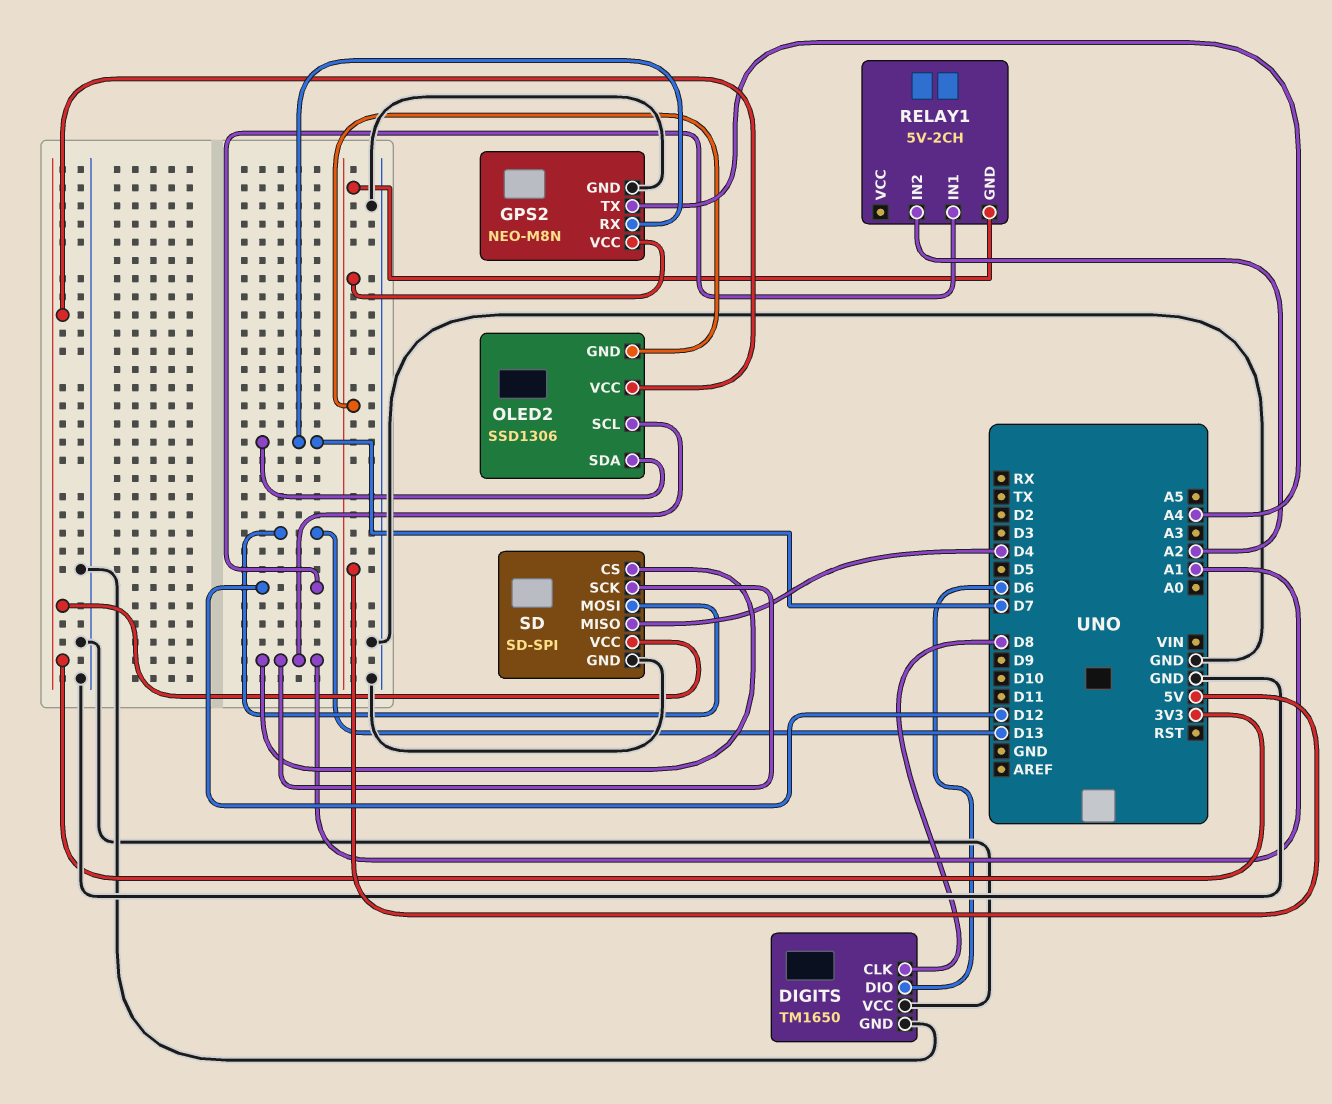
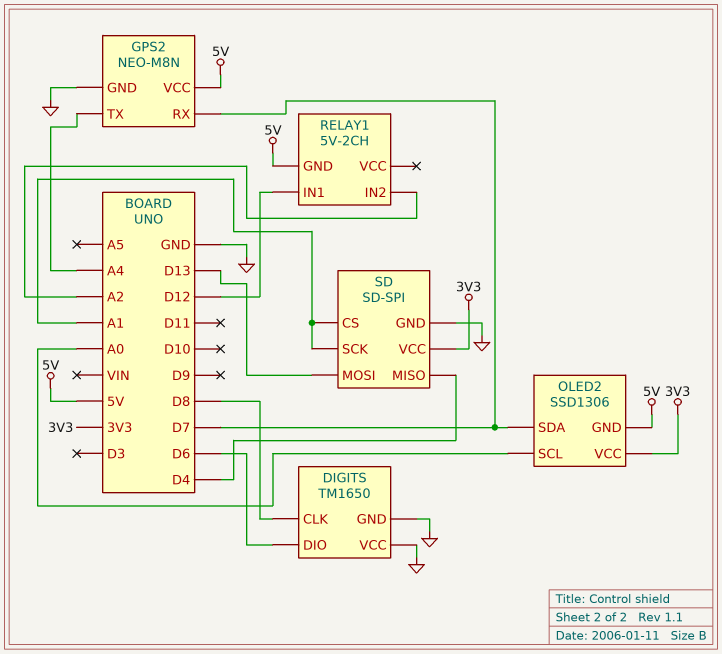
OLED2 pin SCL: A1 -> A0

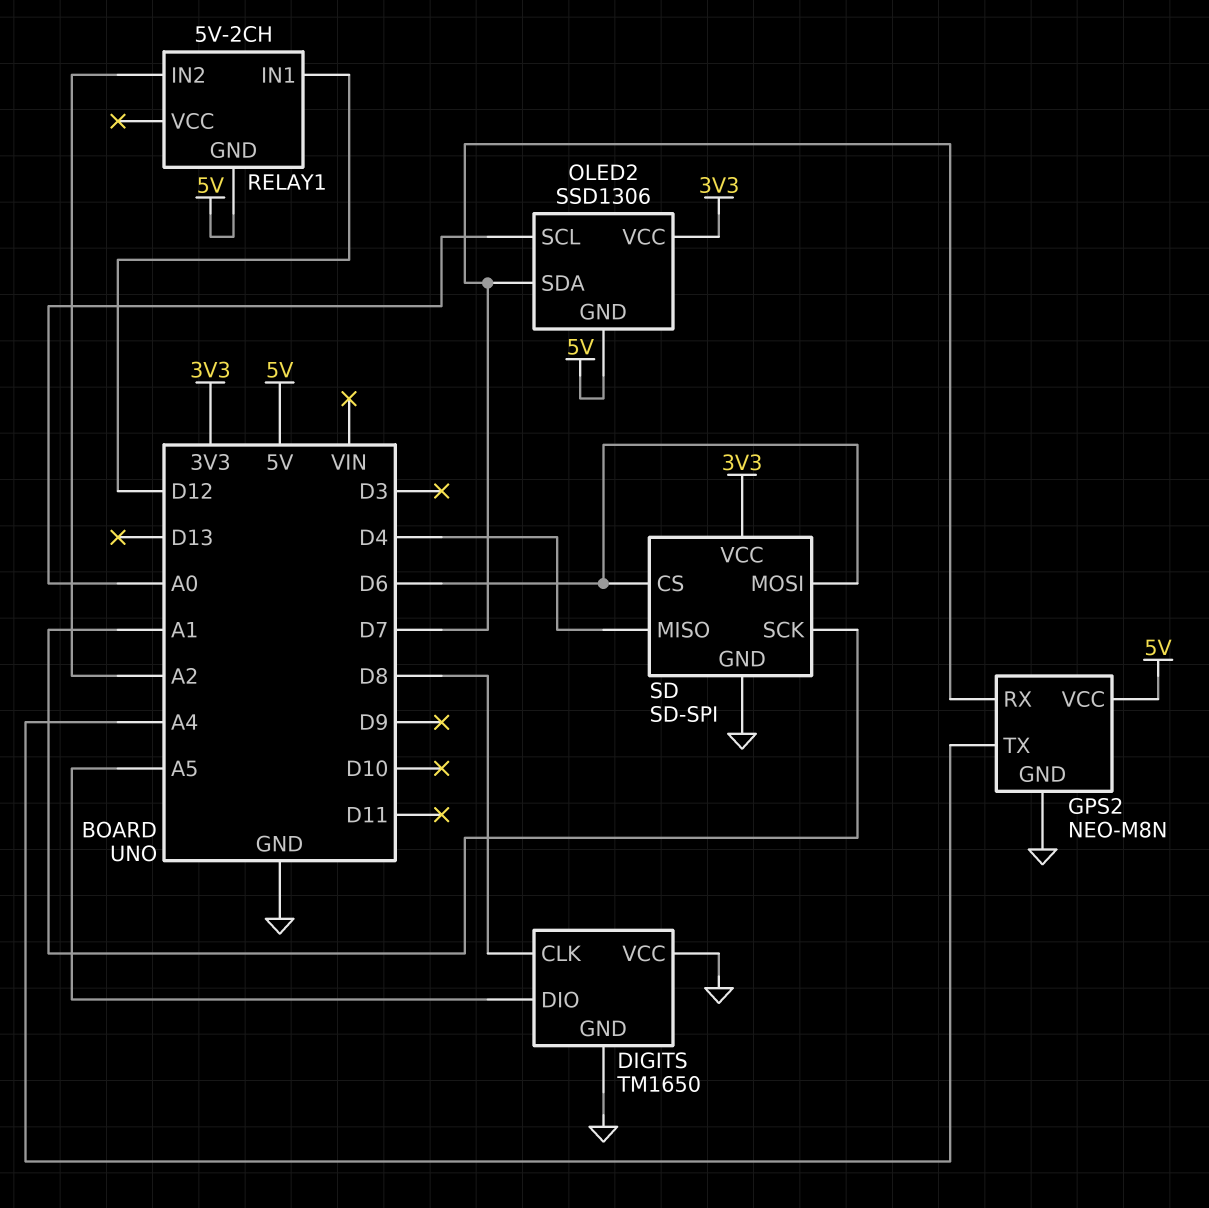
DIGITS pin DIO: D6 -> A5
SD pin CS: A1 -> D6
SD pin MOSI: D13 -> D6

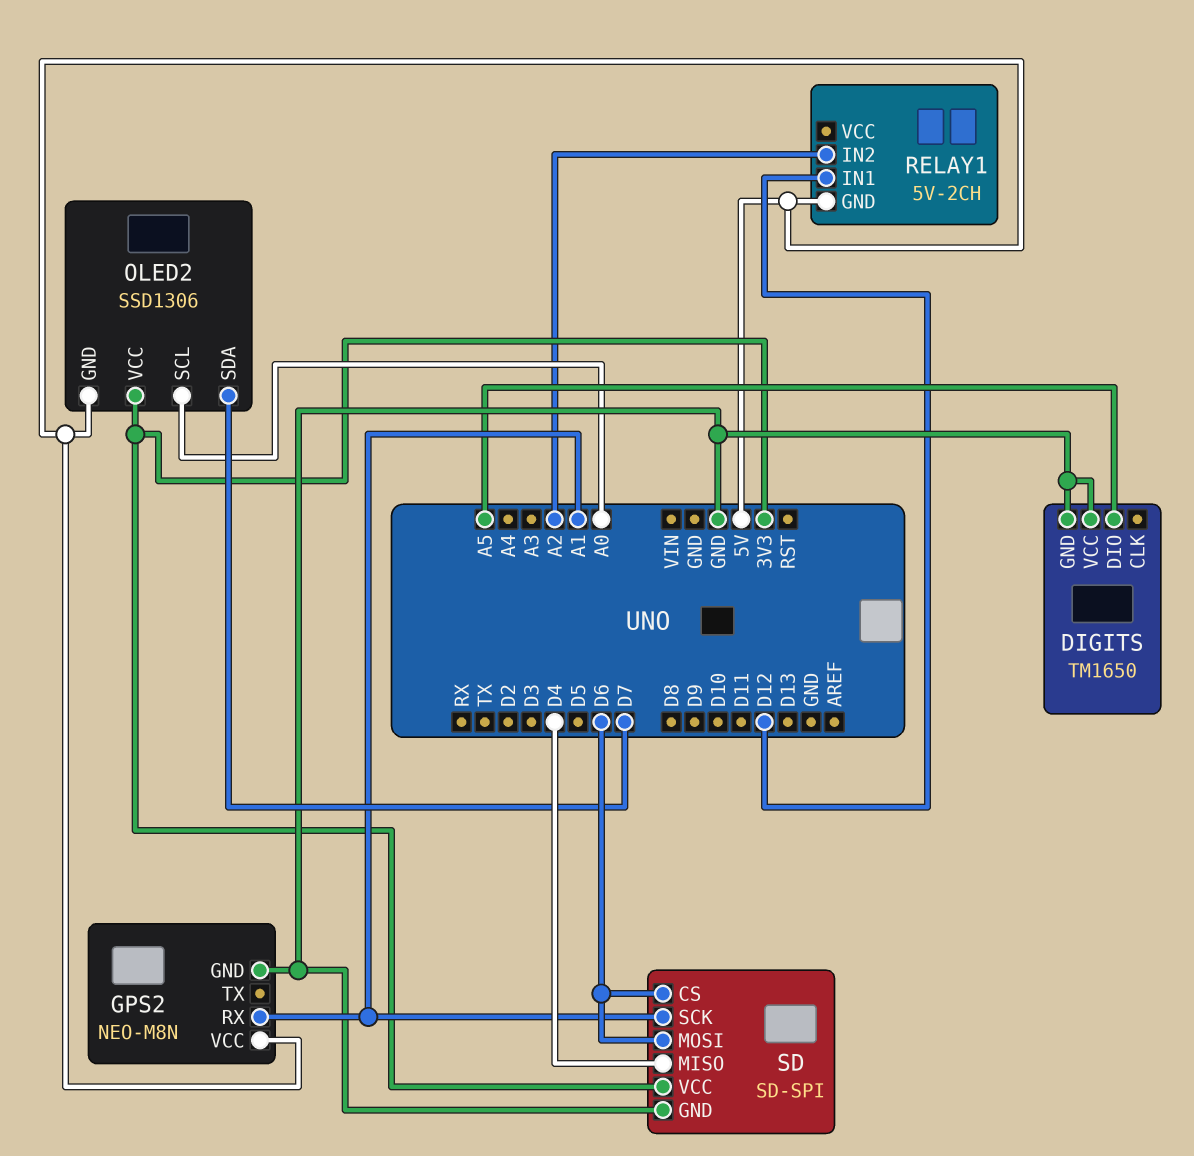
DIGITS pin CLK: D8 -> none
GPS2 pin RX: D7 -> A1
GPS2 pin TX: A4 -> none

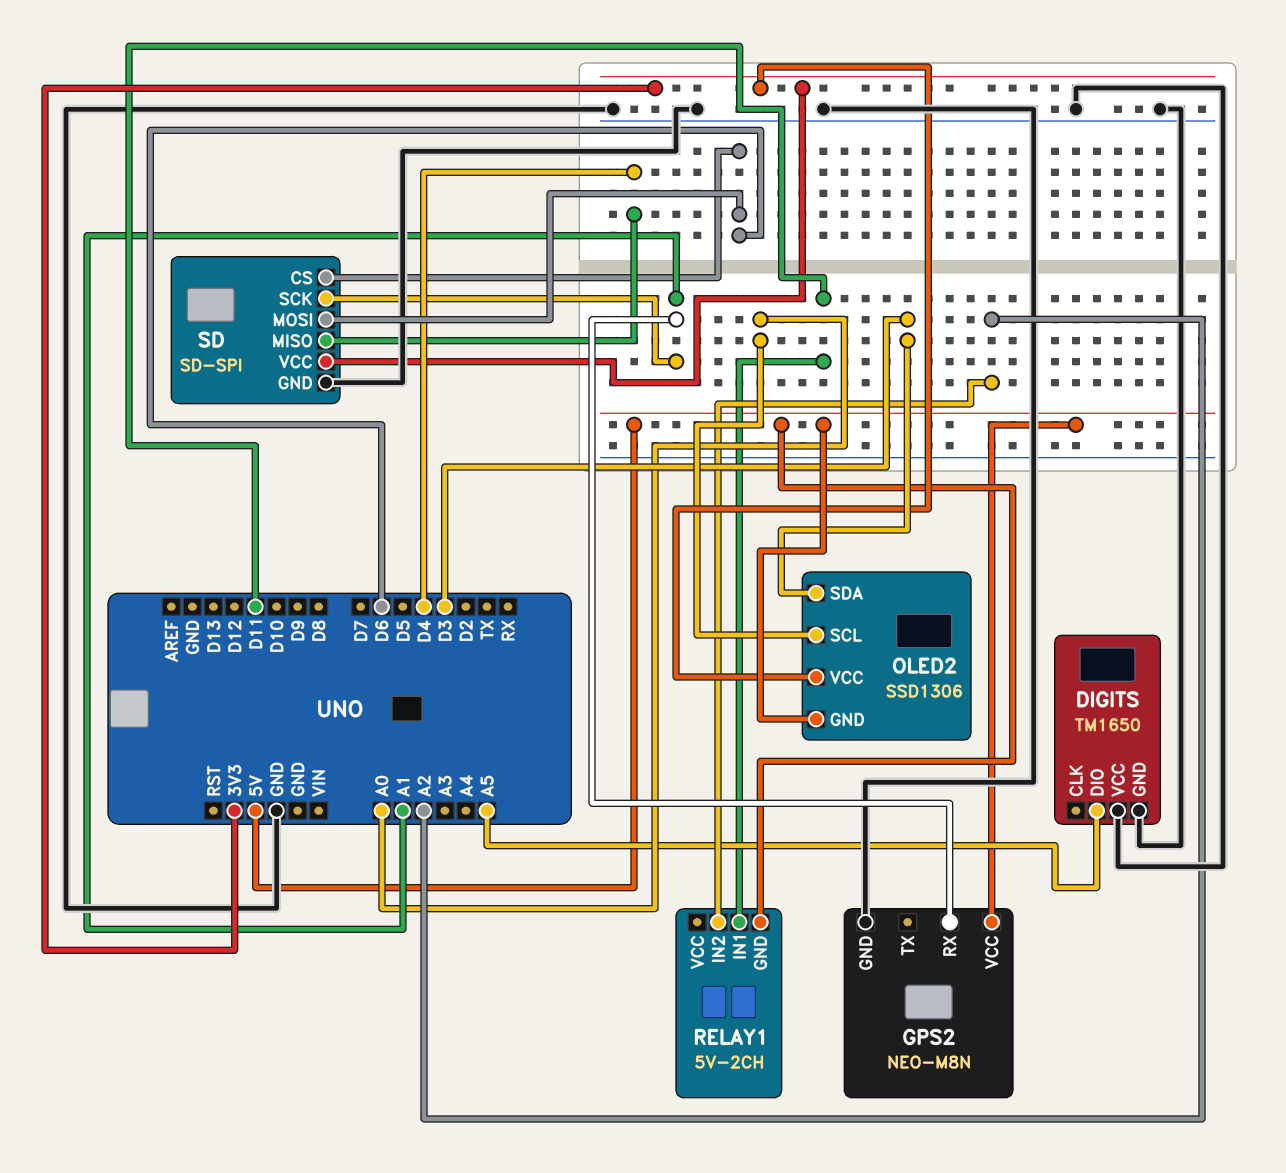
OLED2 pin SDA: D7 -> D3
RELAY1 pin IN1: D12 -> D11

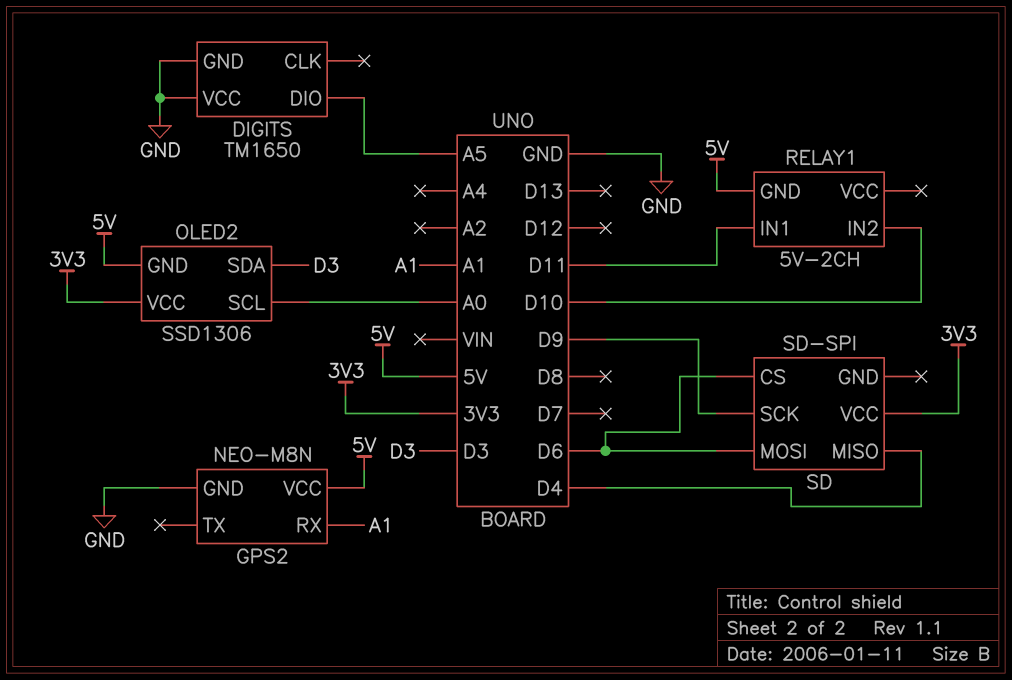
RELAY1 pin IN2: A2 -> D10
SD pin GND: GND -> none
SD pin SCK: A1 -> D9

